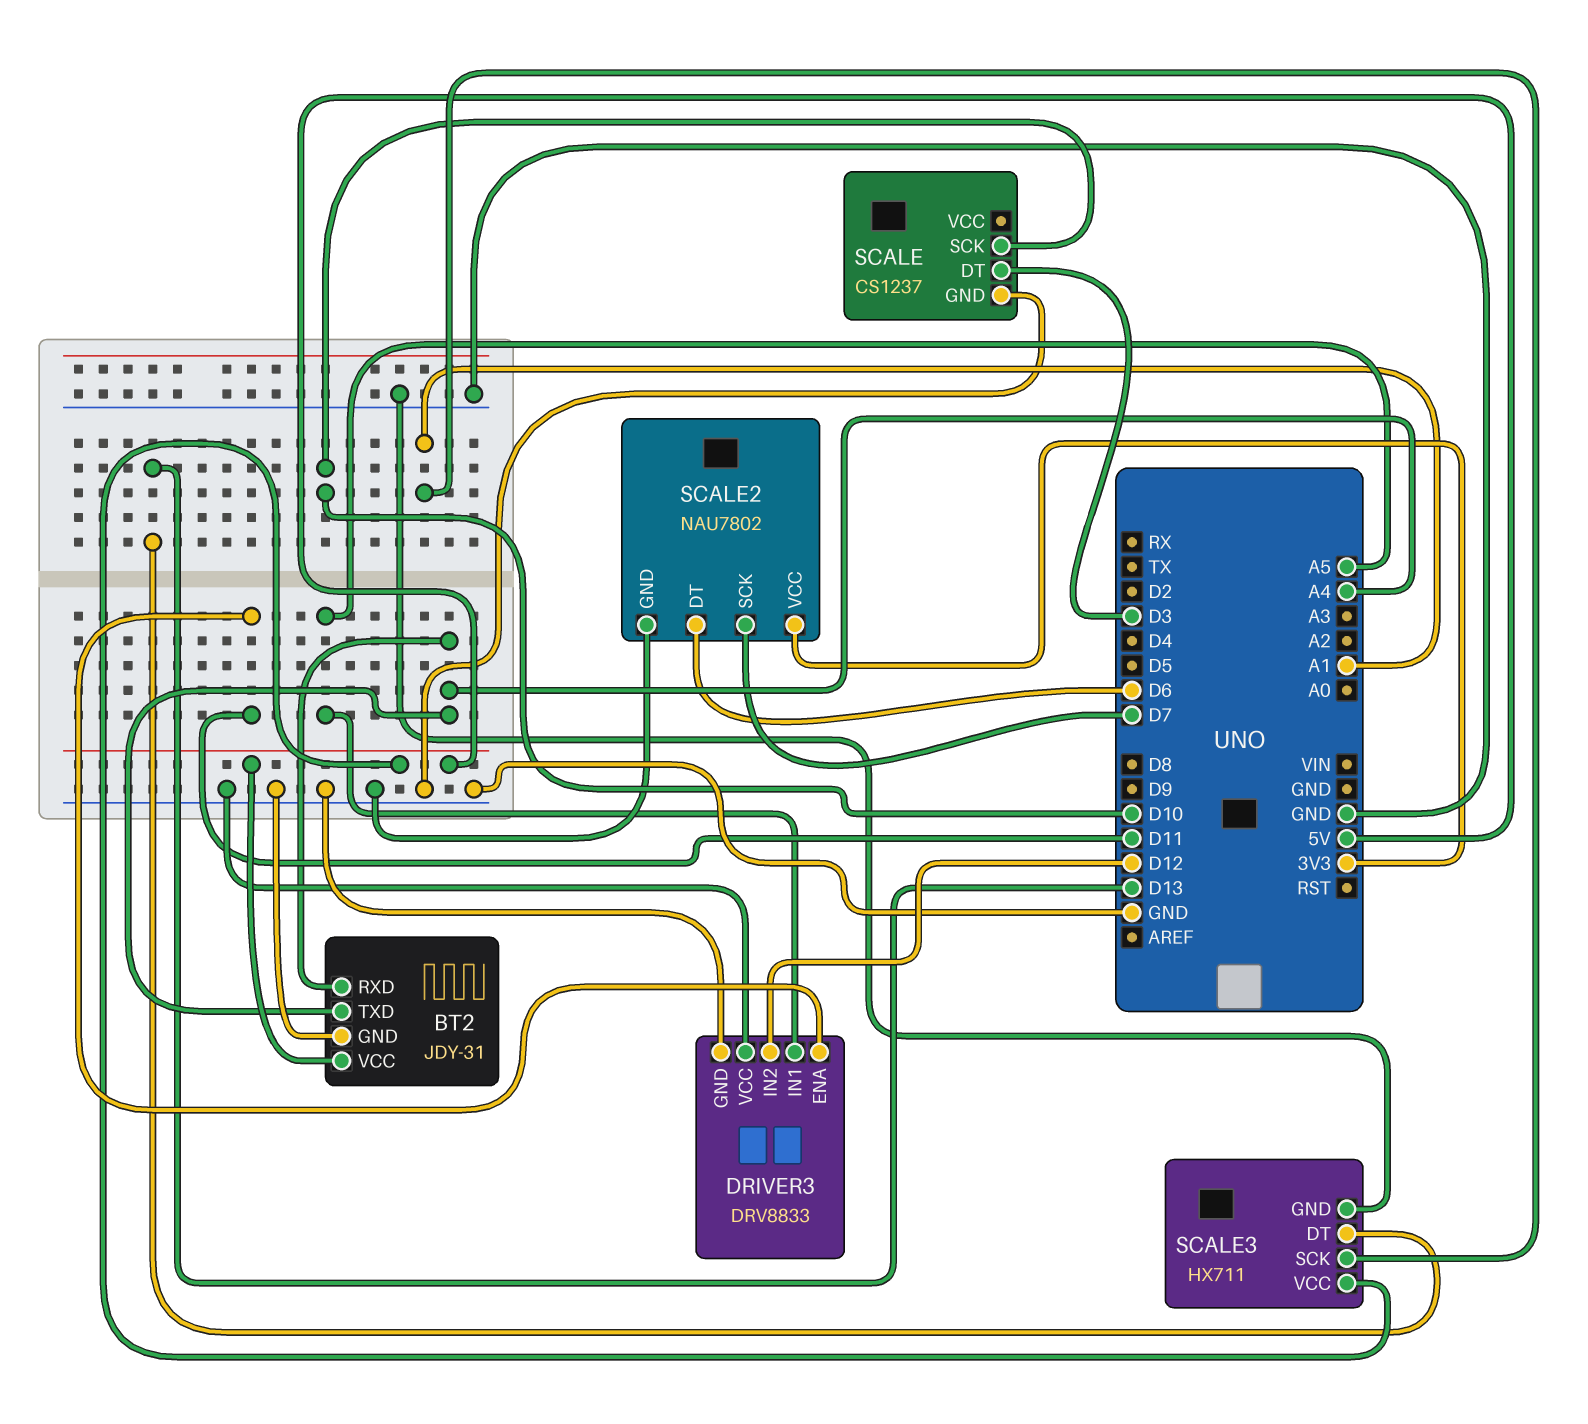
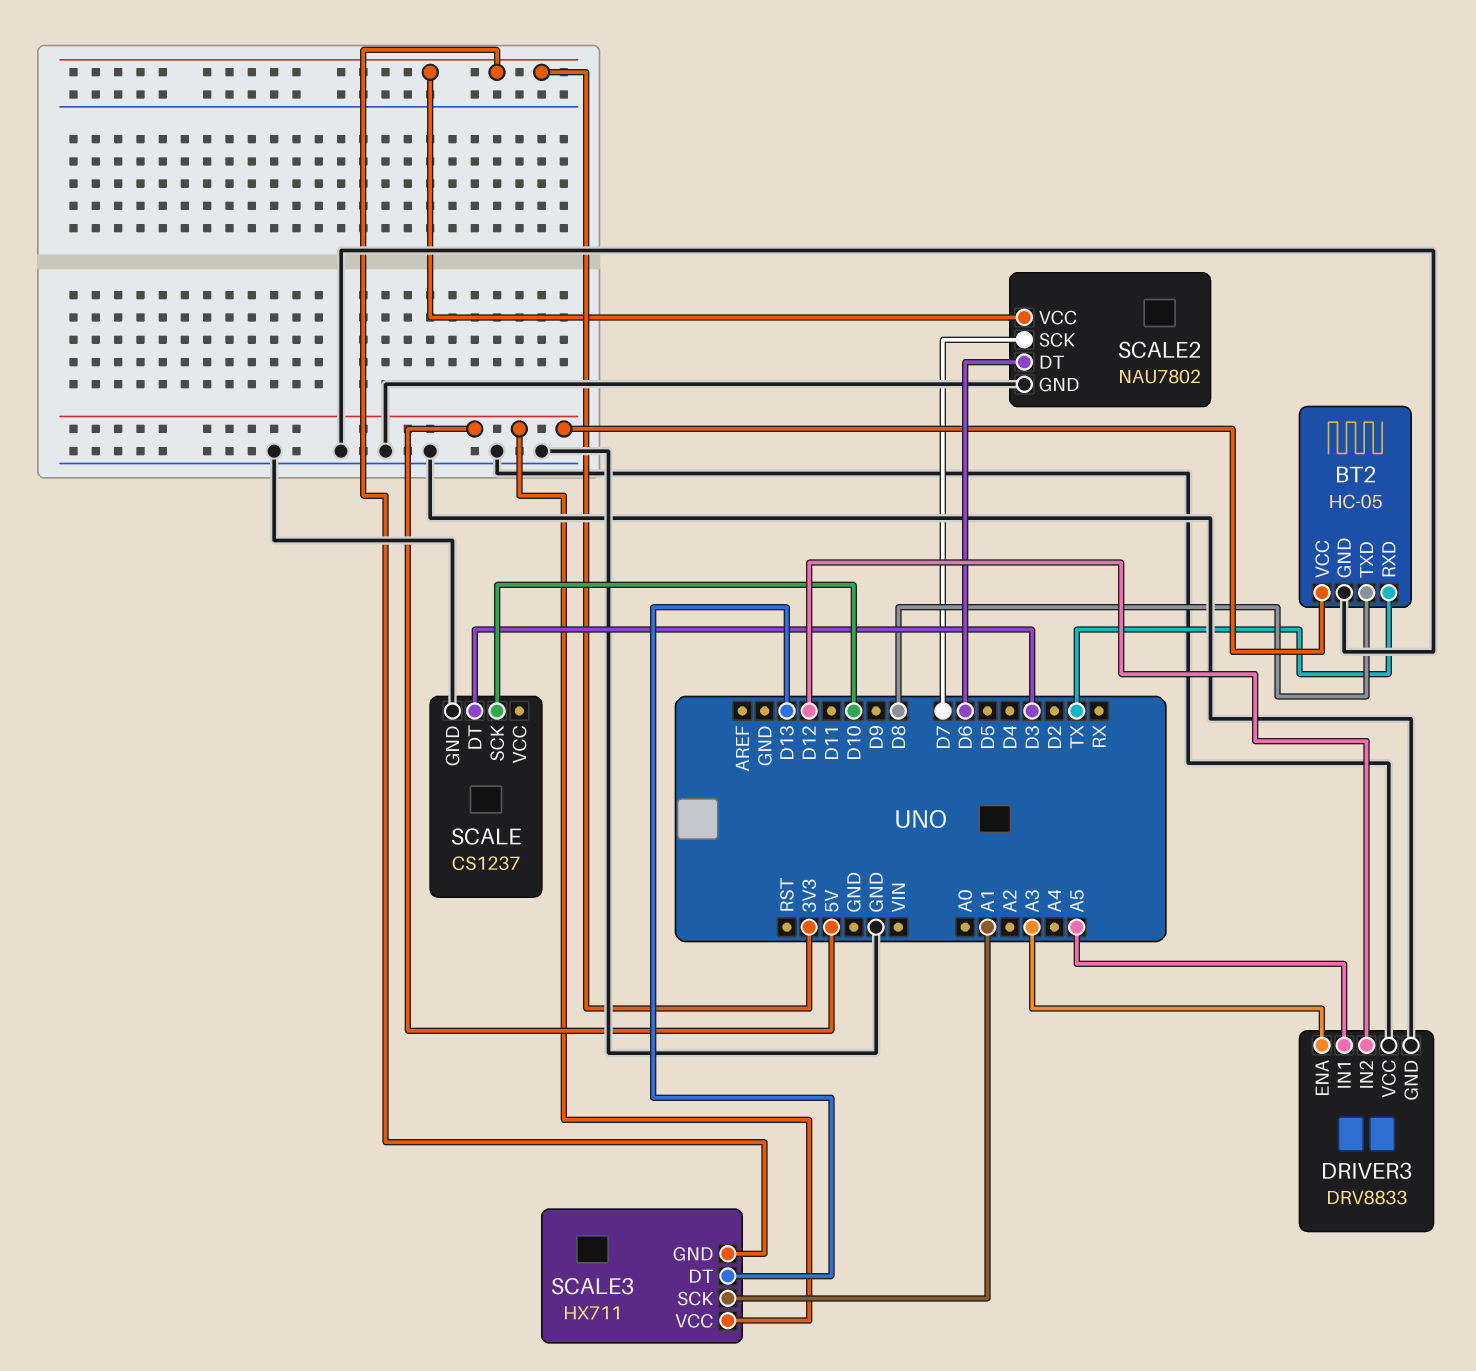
BT2: JDY-31 -> HC-05
BT2 pin RXD: A4 -> TX
BT2 pin TXD: A4 -> D8
DRIVER3 pin ENA: D11 -> A3
SCALE3 pin GND: GND -> 3V3

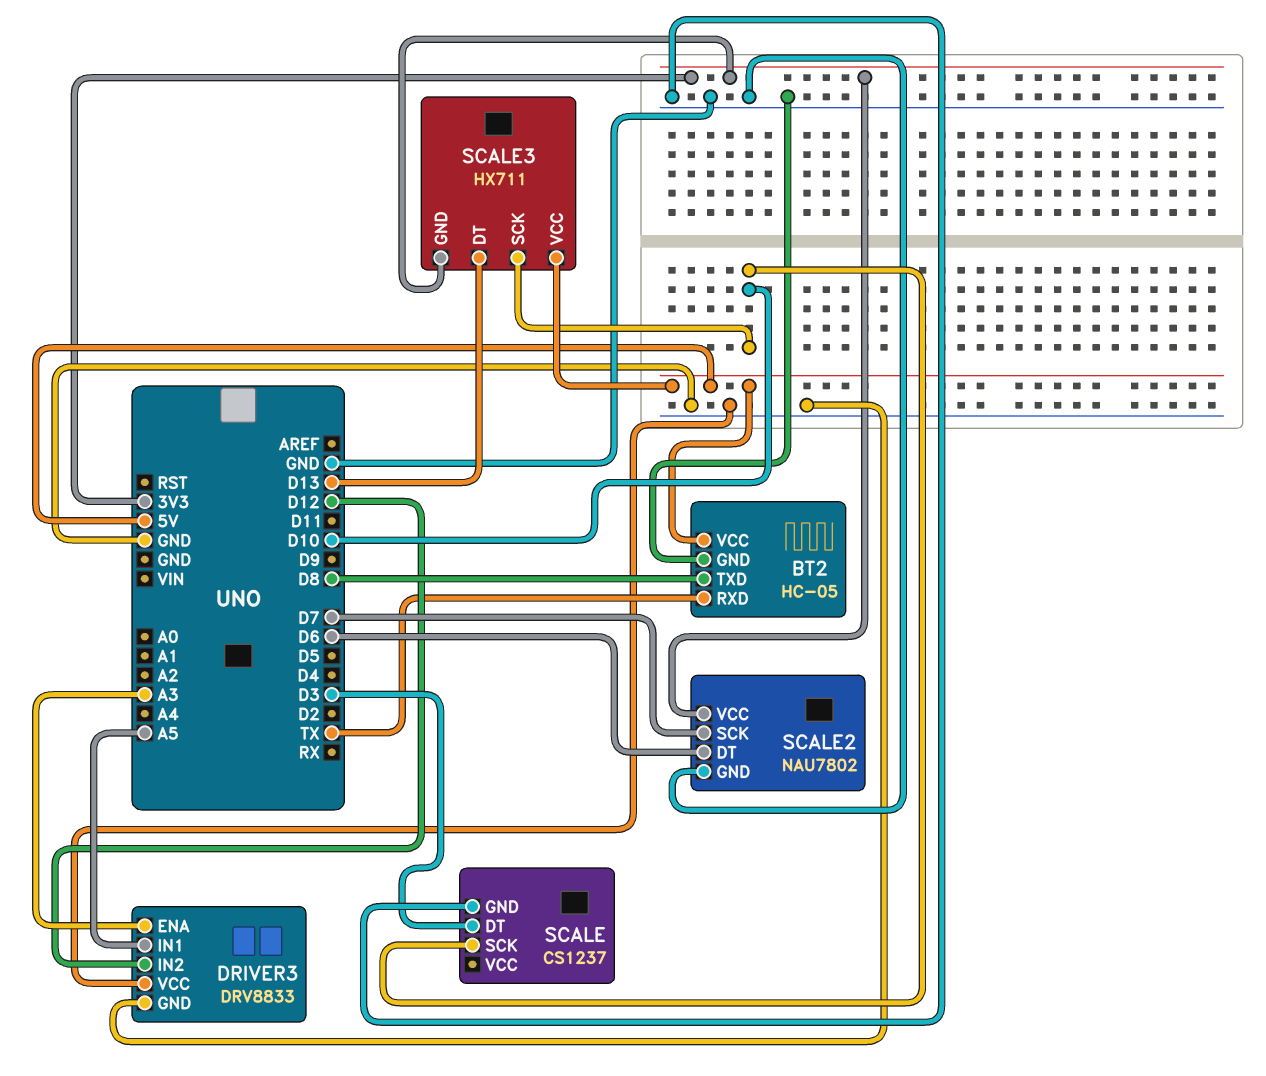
SCALE3 pin SCK: A1 -> D10

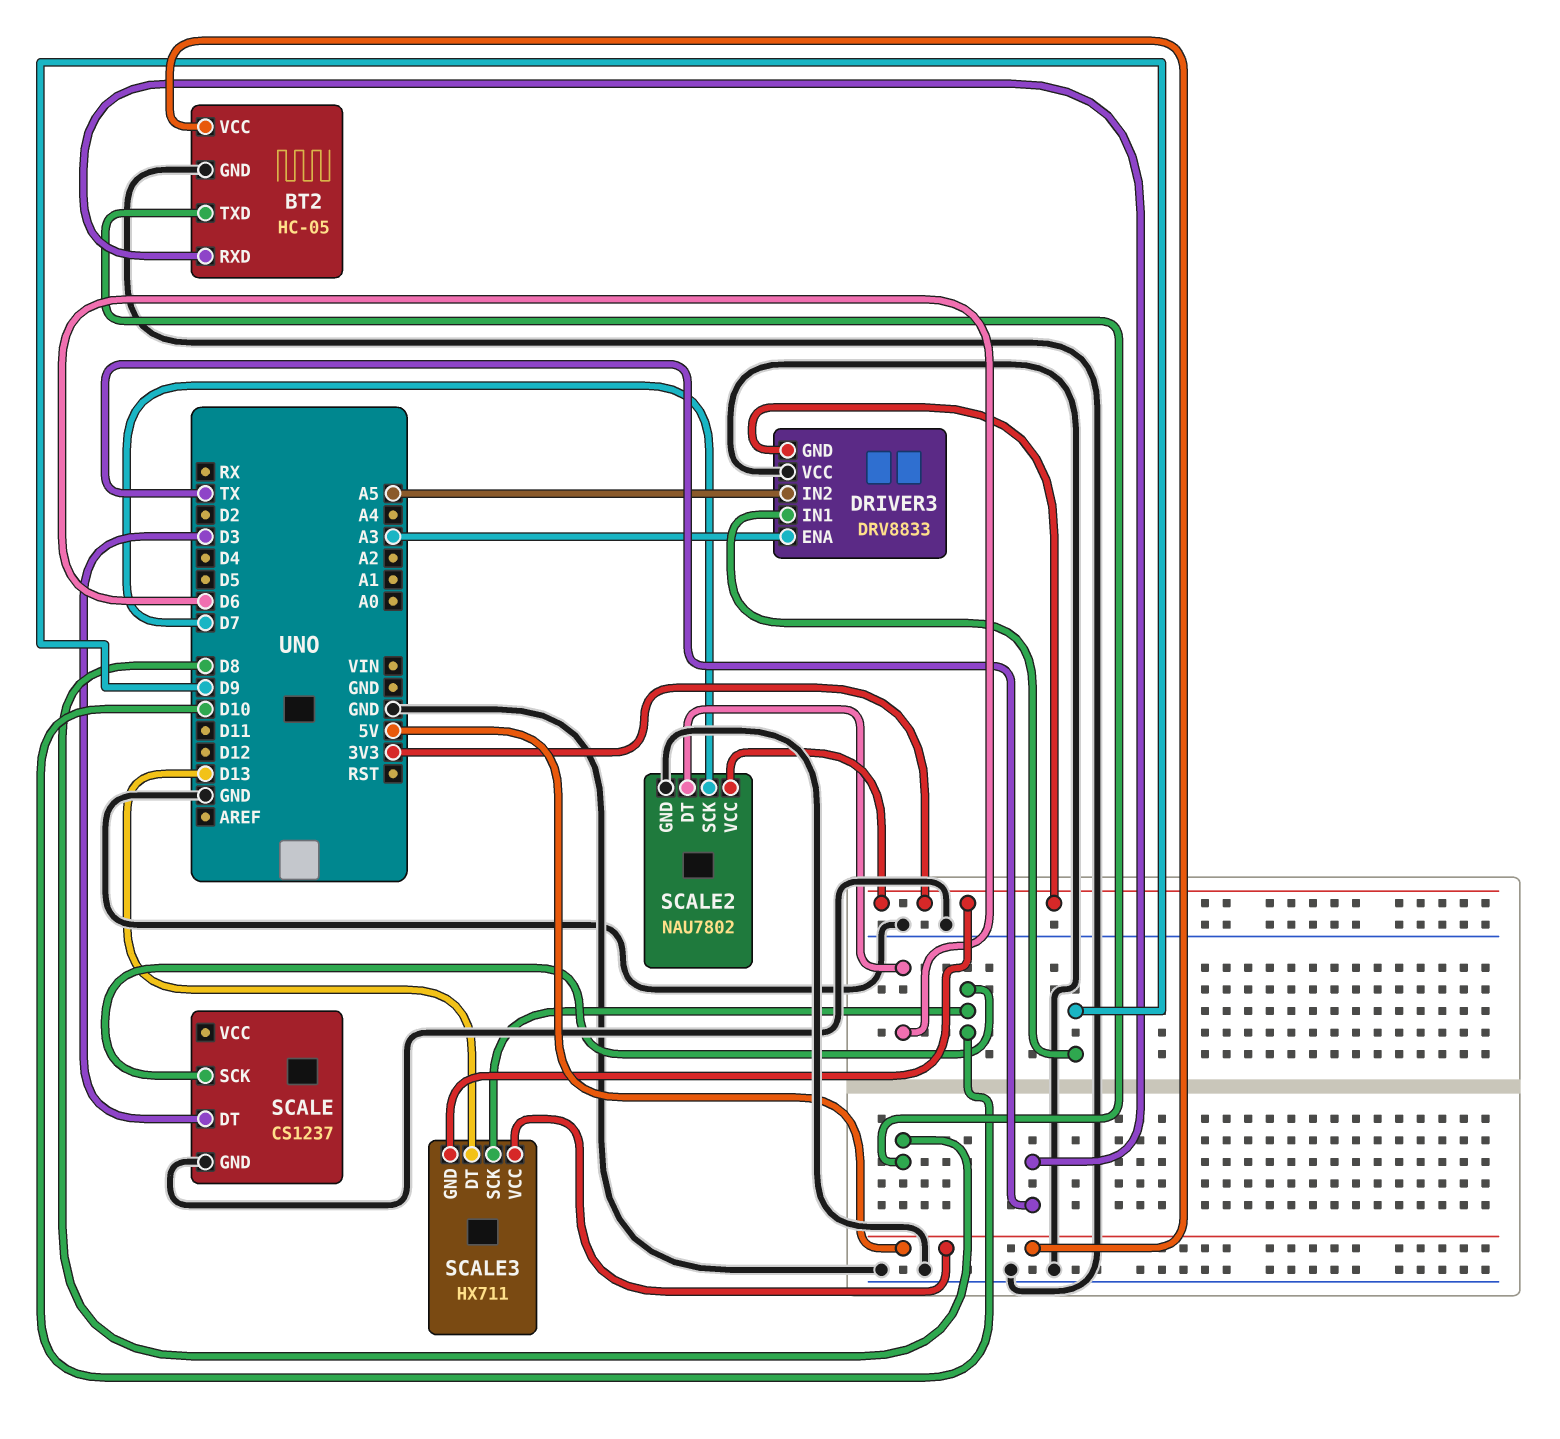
DRIVER3 pin GND: GND -> 3V3
DRIVER3 pin IN1: A5 -> D9
DRIVER3 pin IN2: D12 -> A5

